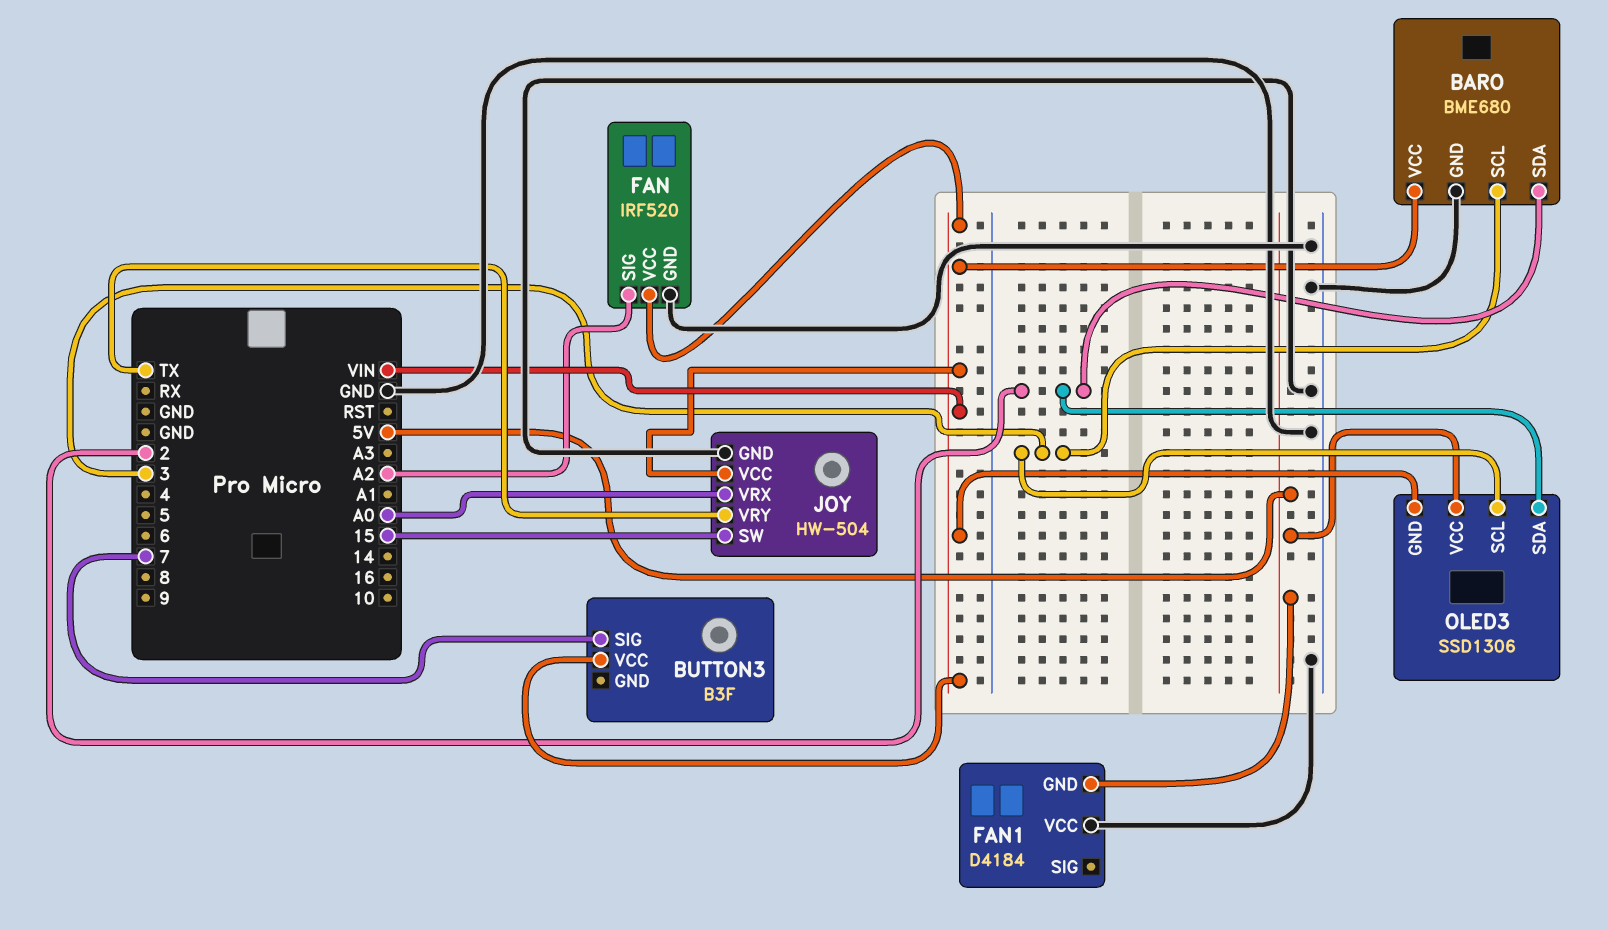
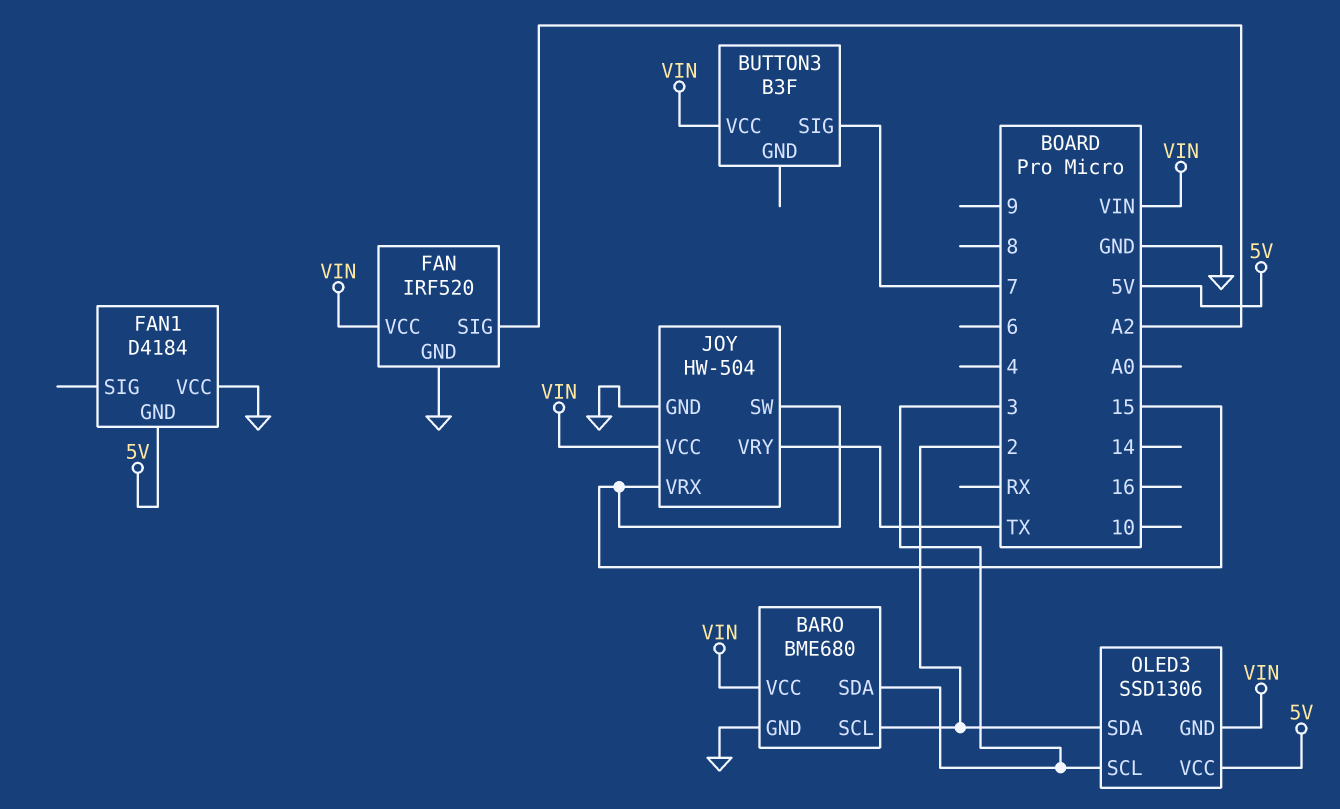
BARO pin SCL: 3 -> 2
BARO pin SDA: 2 -> 3
JOY pin VRX: A0 -> 15

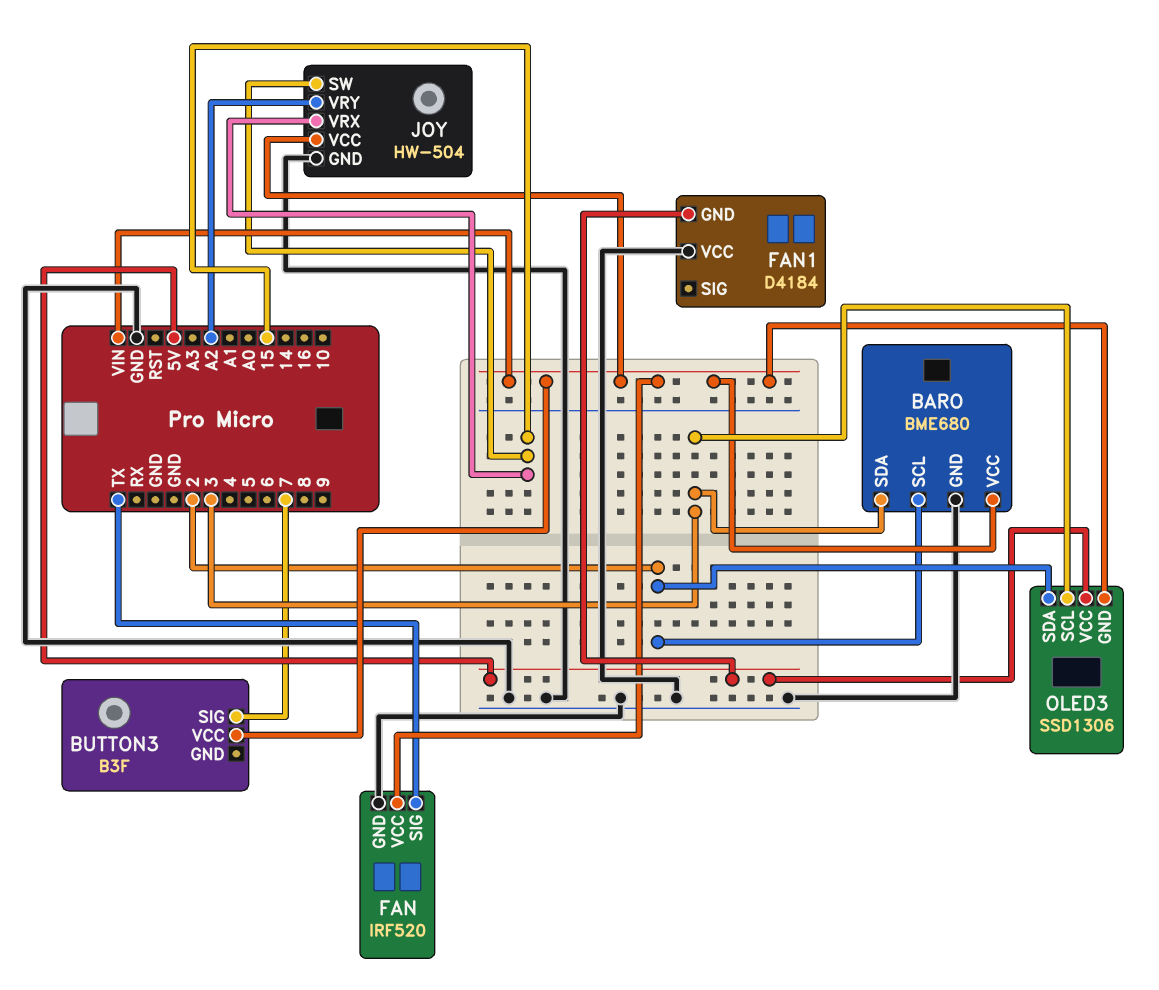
FAN pin SIG: A2 -> TX
JOY pin VRY: TX -> A2

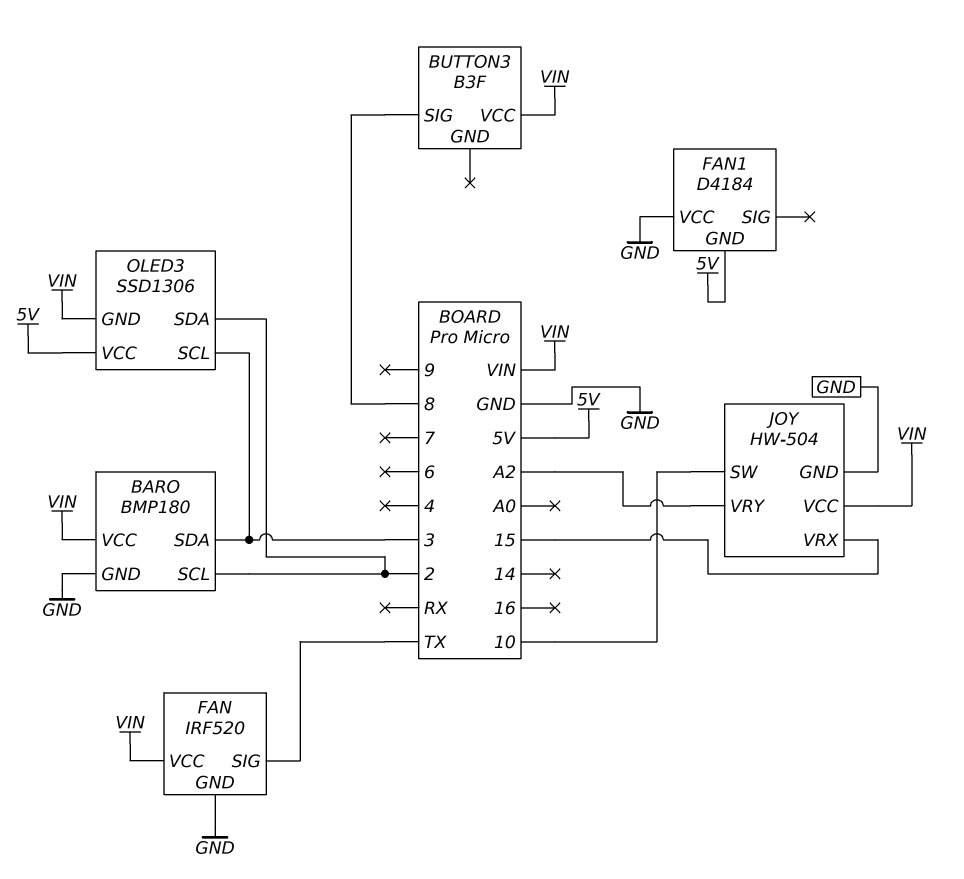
BARO: BME680 -> BMP180
BUTTON3 pin SIG: 7 -> 8
JOY pin SW: 15 -> 10

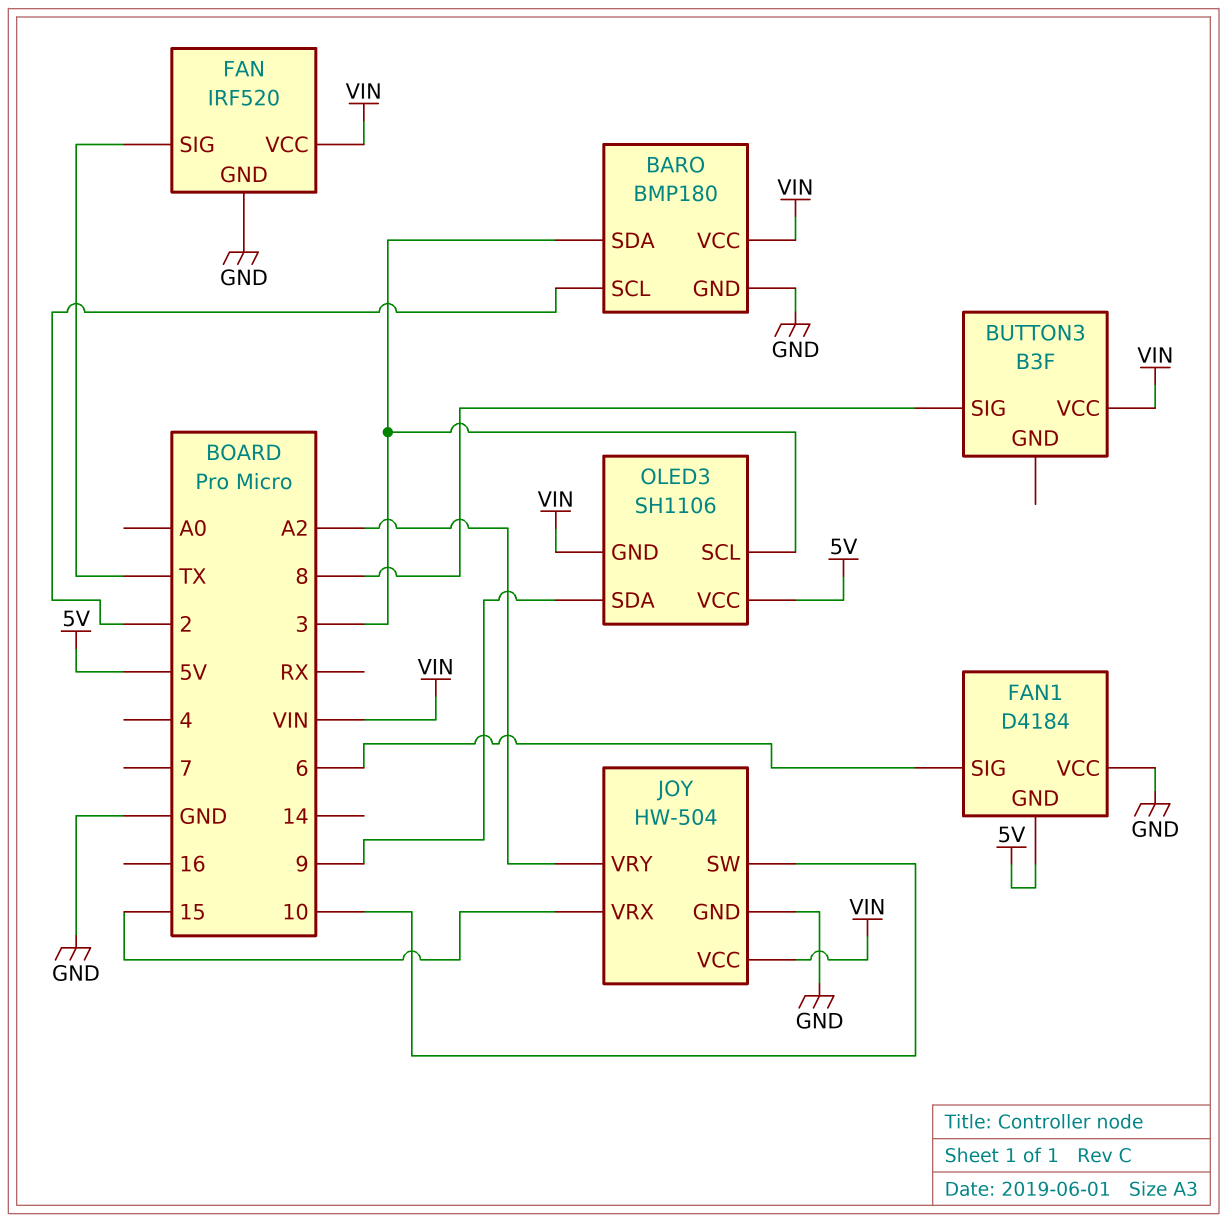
FAN1 pin SIG: none -> 6
OLED3: SSD1306 -> SH1106
OLED3 pin SDA: 2 -> 9

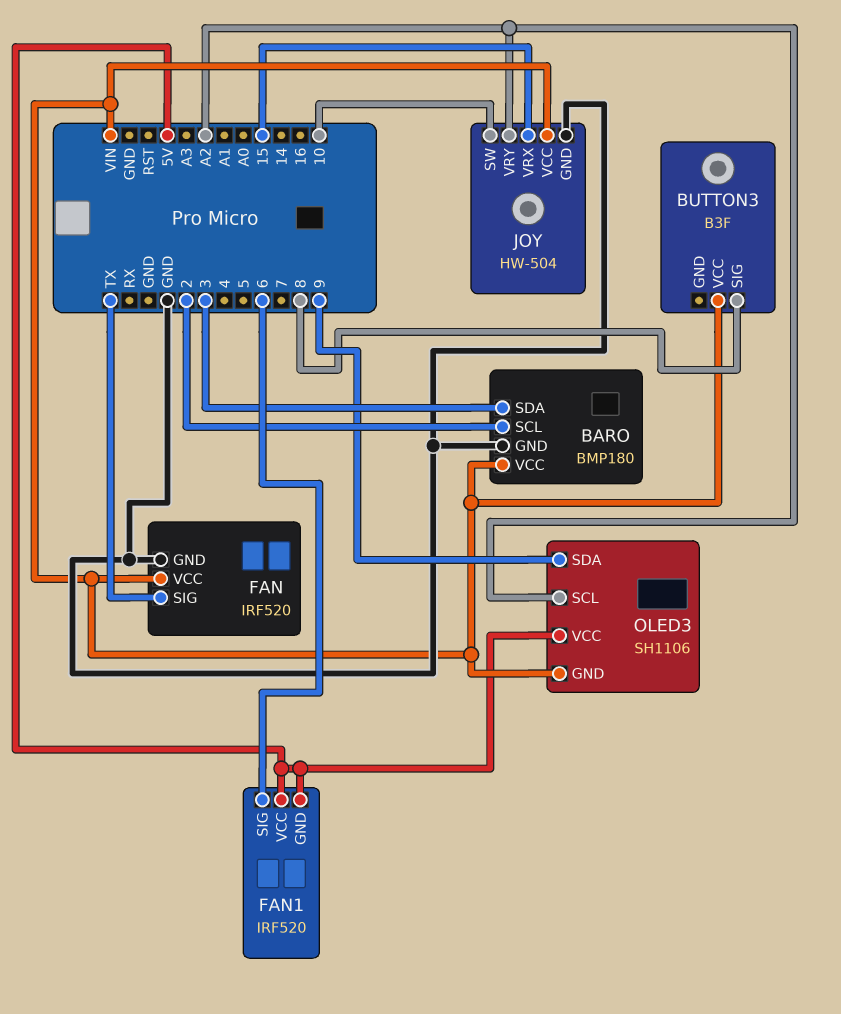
FAN1: D4184 -> IRF520
FAN1 pin VCC: GND -> 5V
OLED3 pin SCL: 3 -> A2

